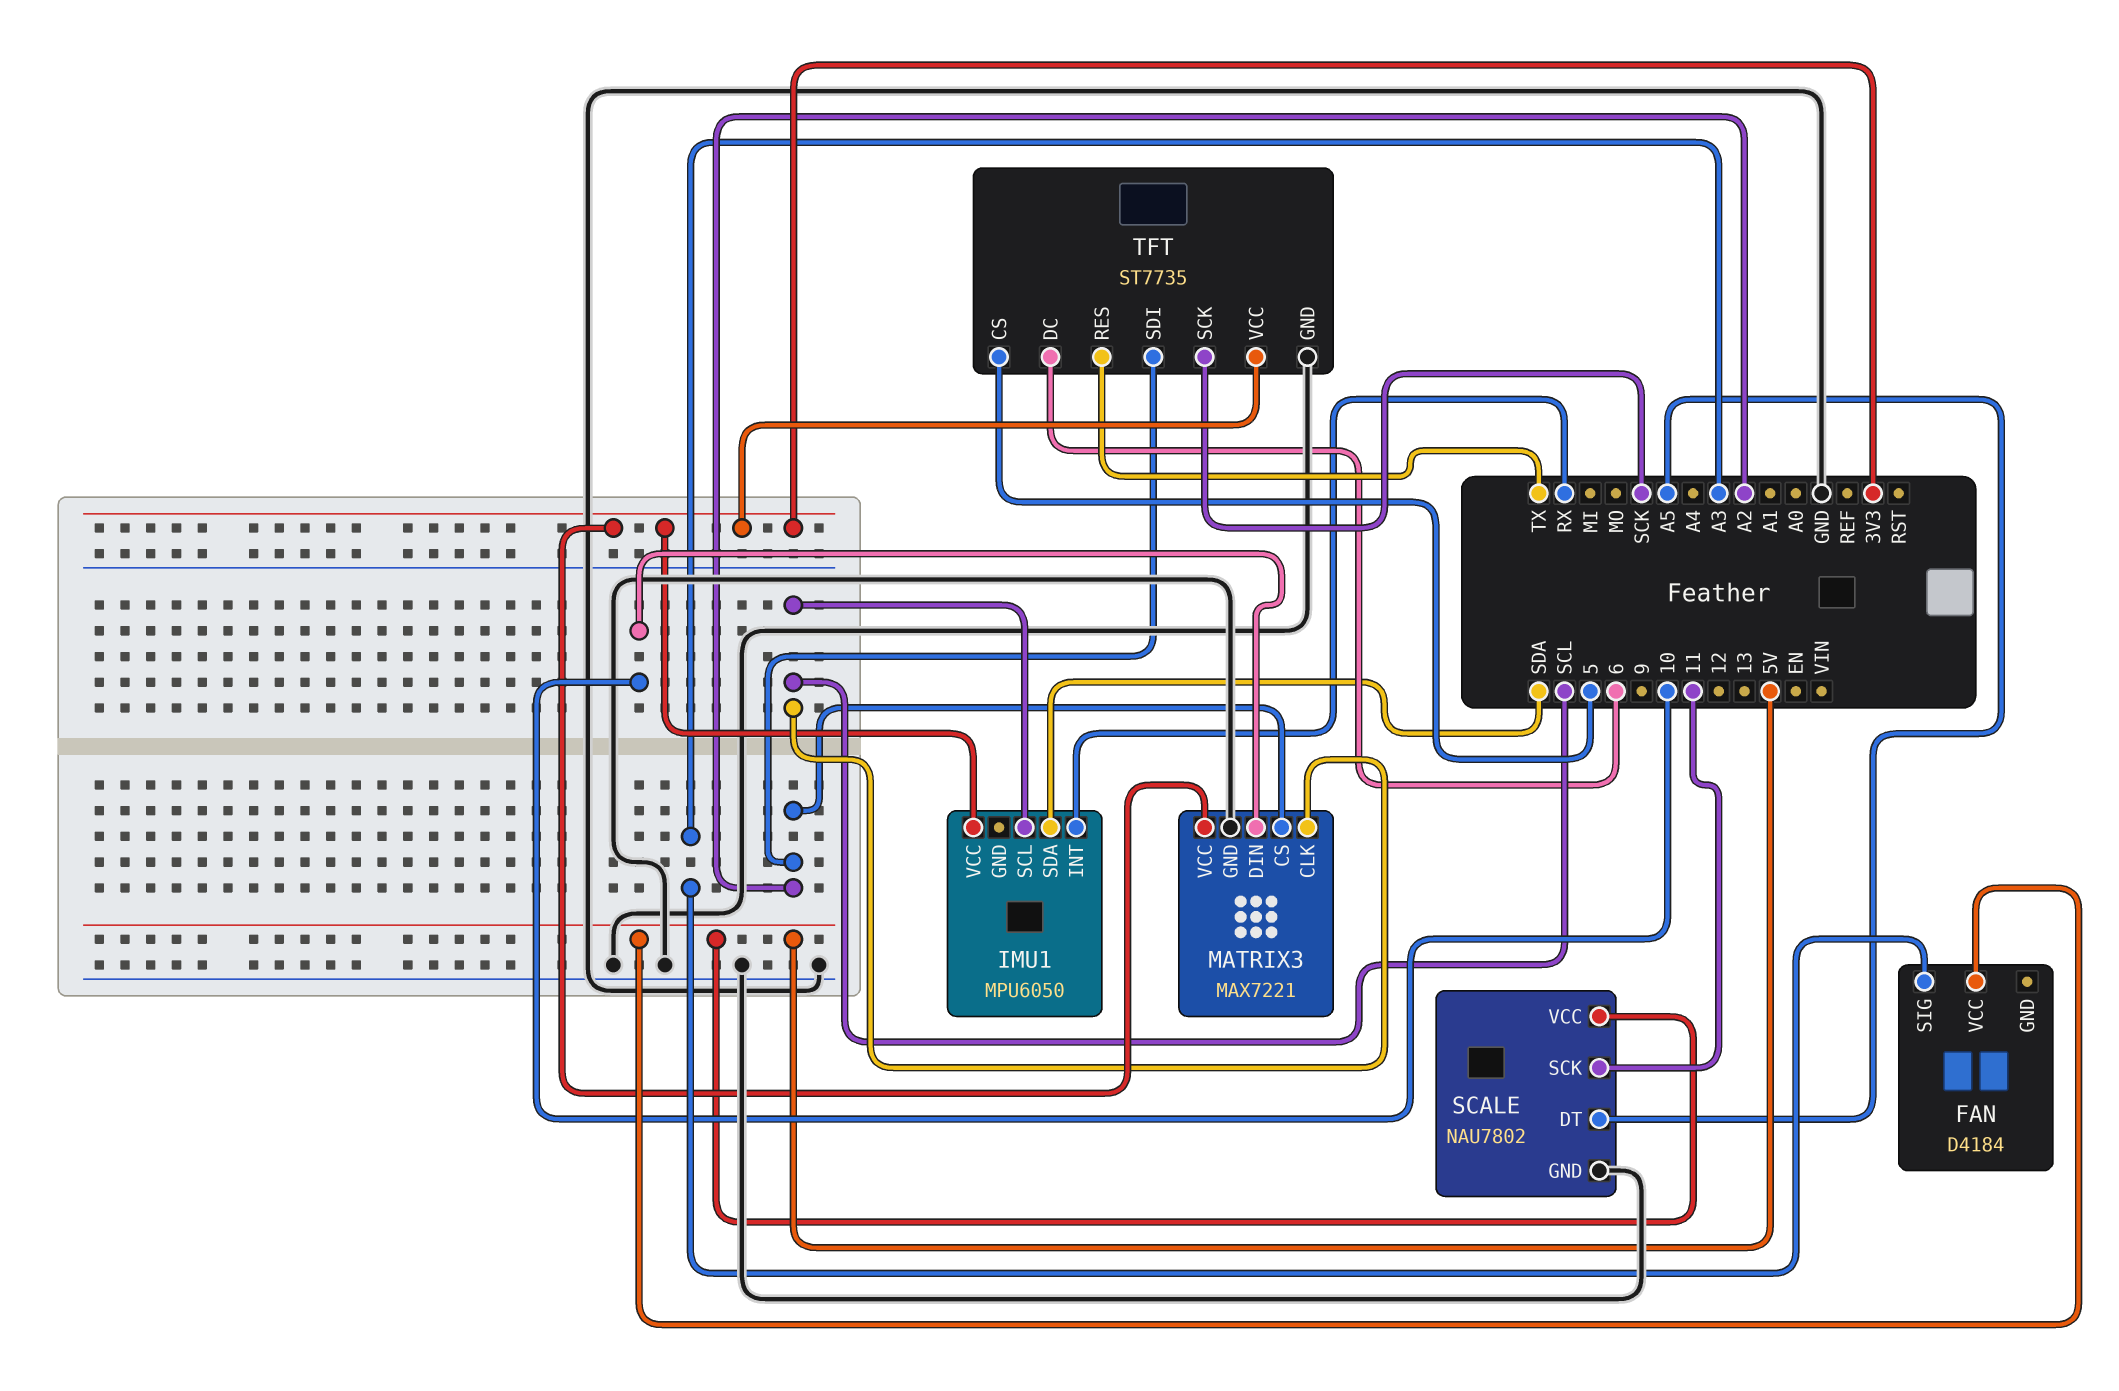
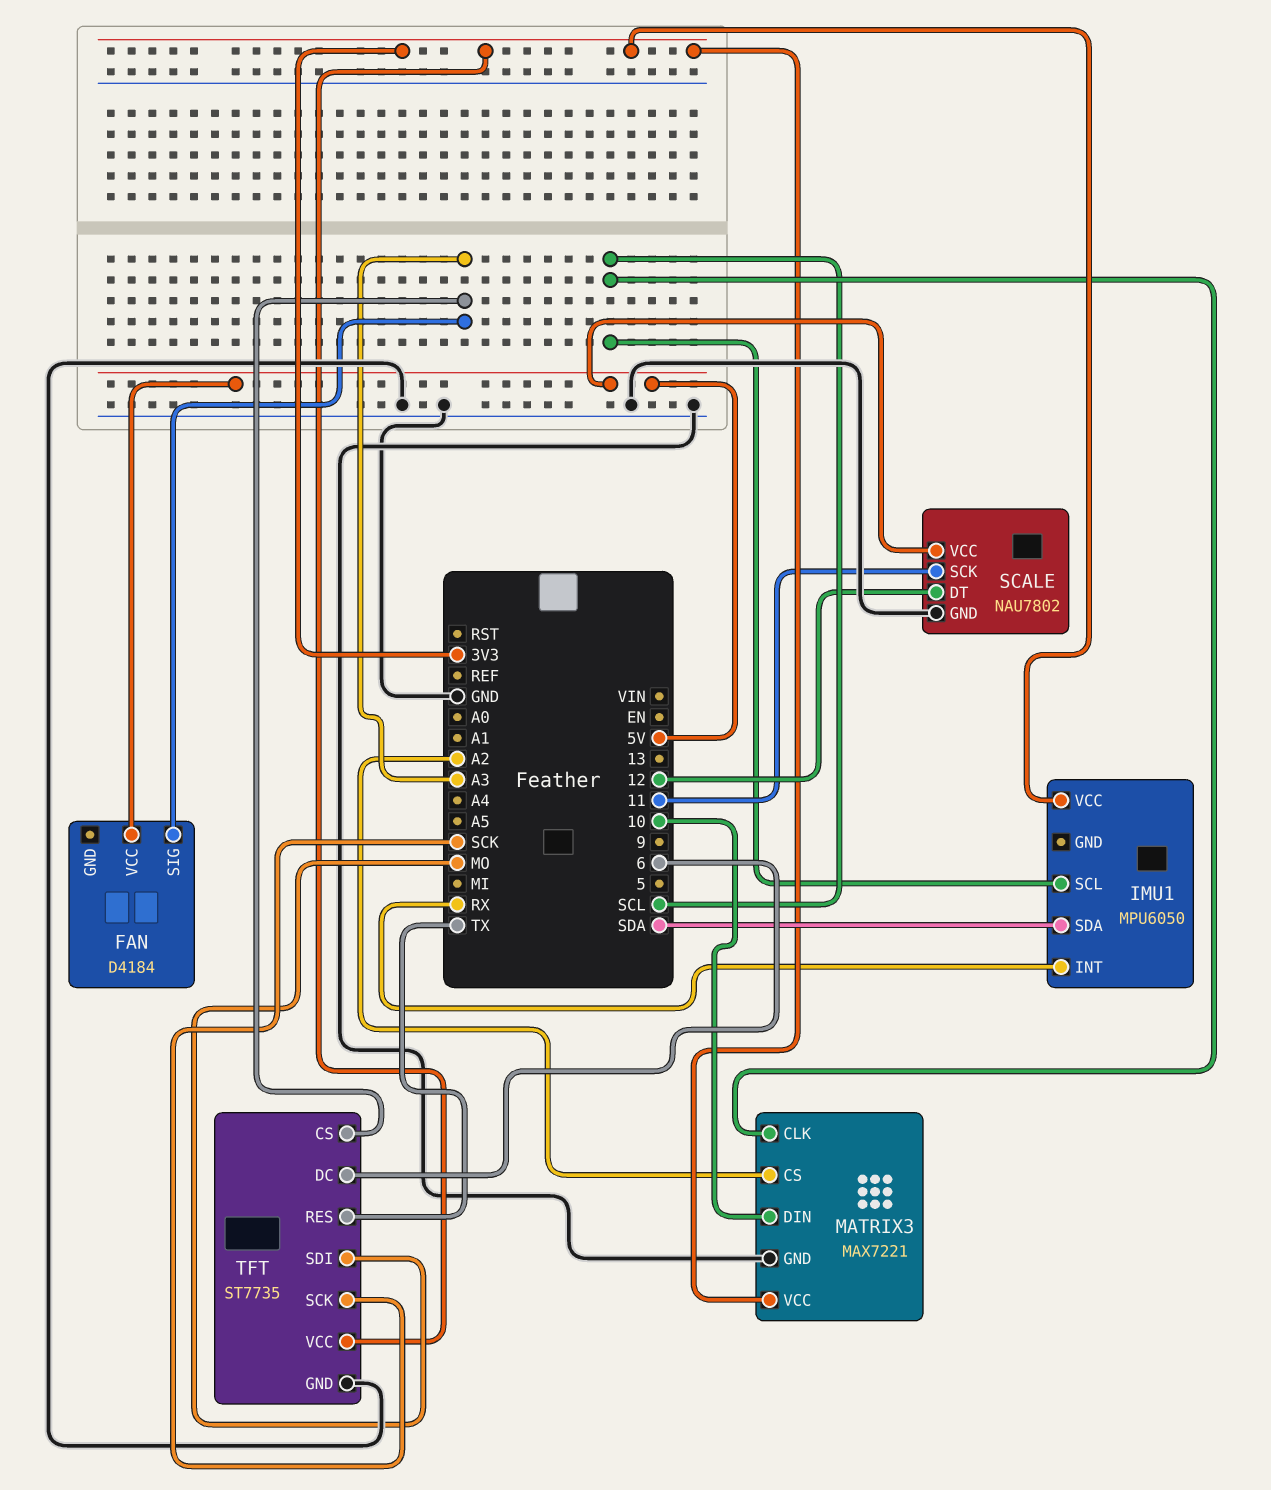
SCALE pin DT: A5 -> 12
TFT pin CS: 5 -> A3
TFT pin SDI: A2 -> MO

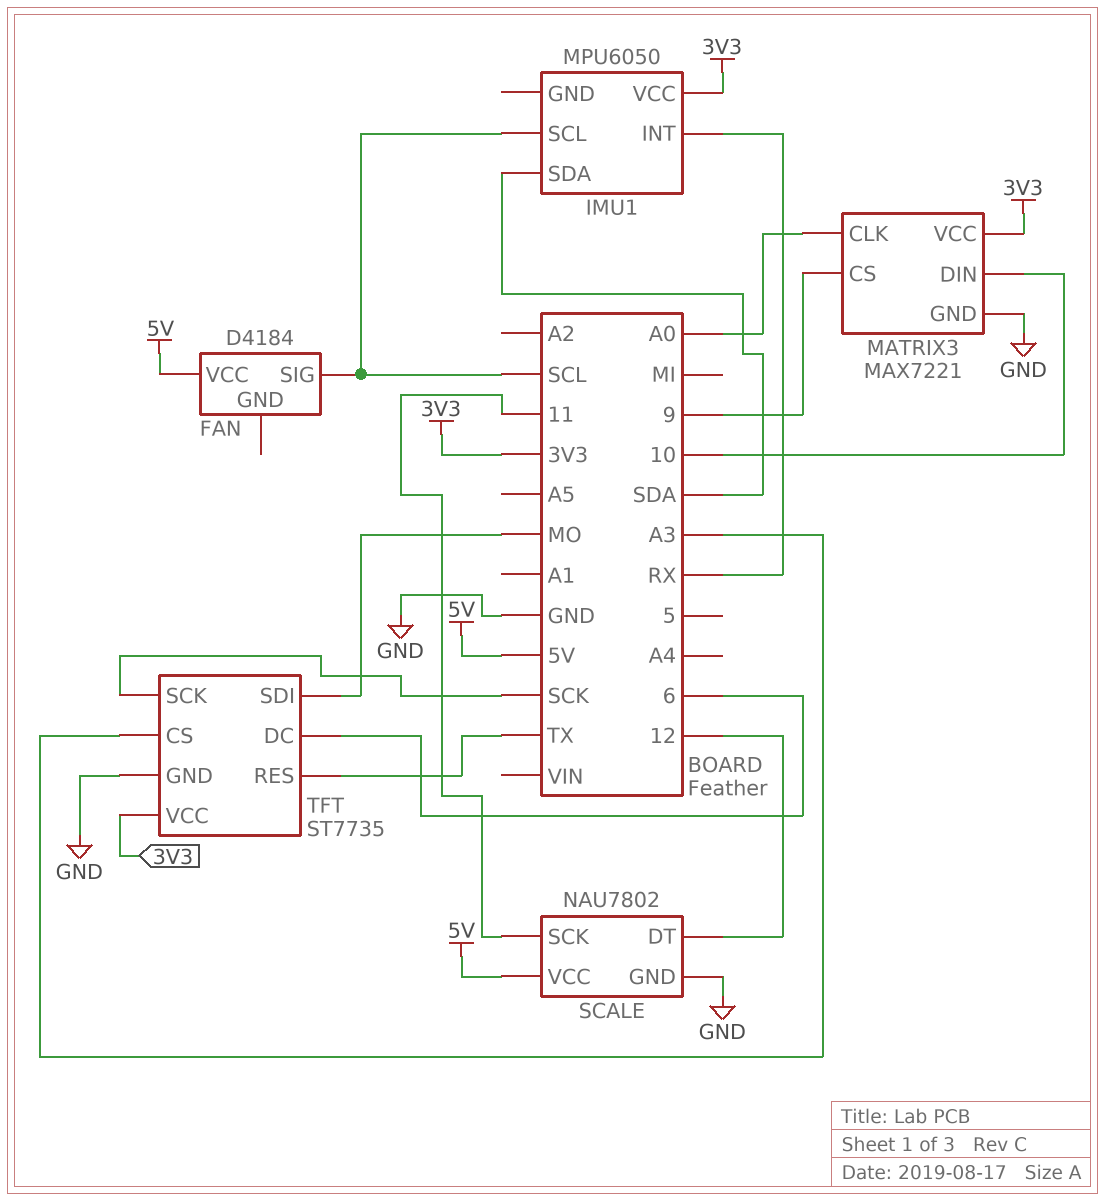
FAN pin SIG: A3 -> SCL
MATRIX3 pin CLK: SCL -> A0
MATRIX3 pin CS: A2 -> 9

